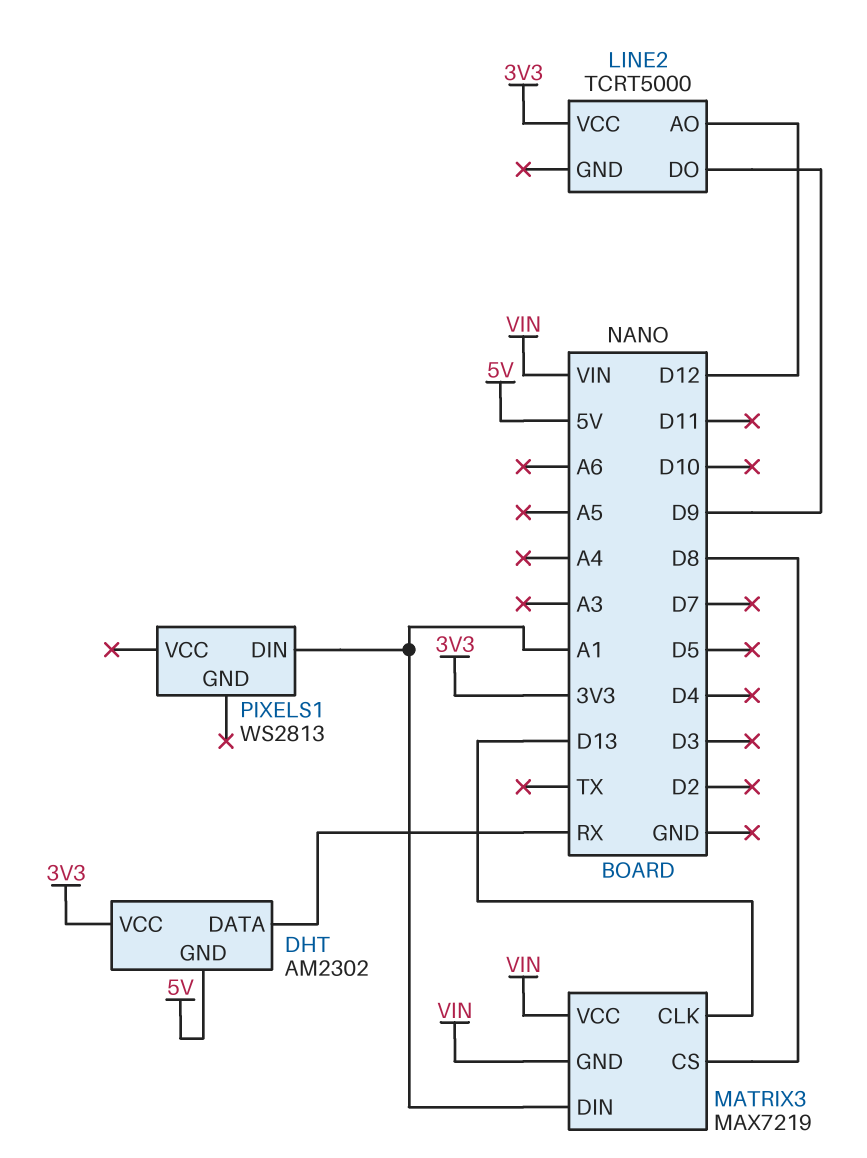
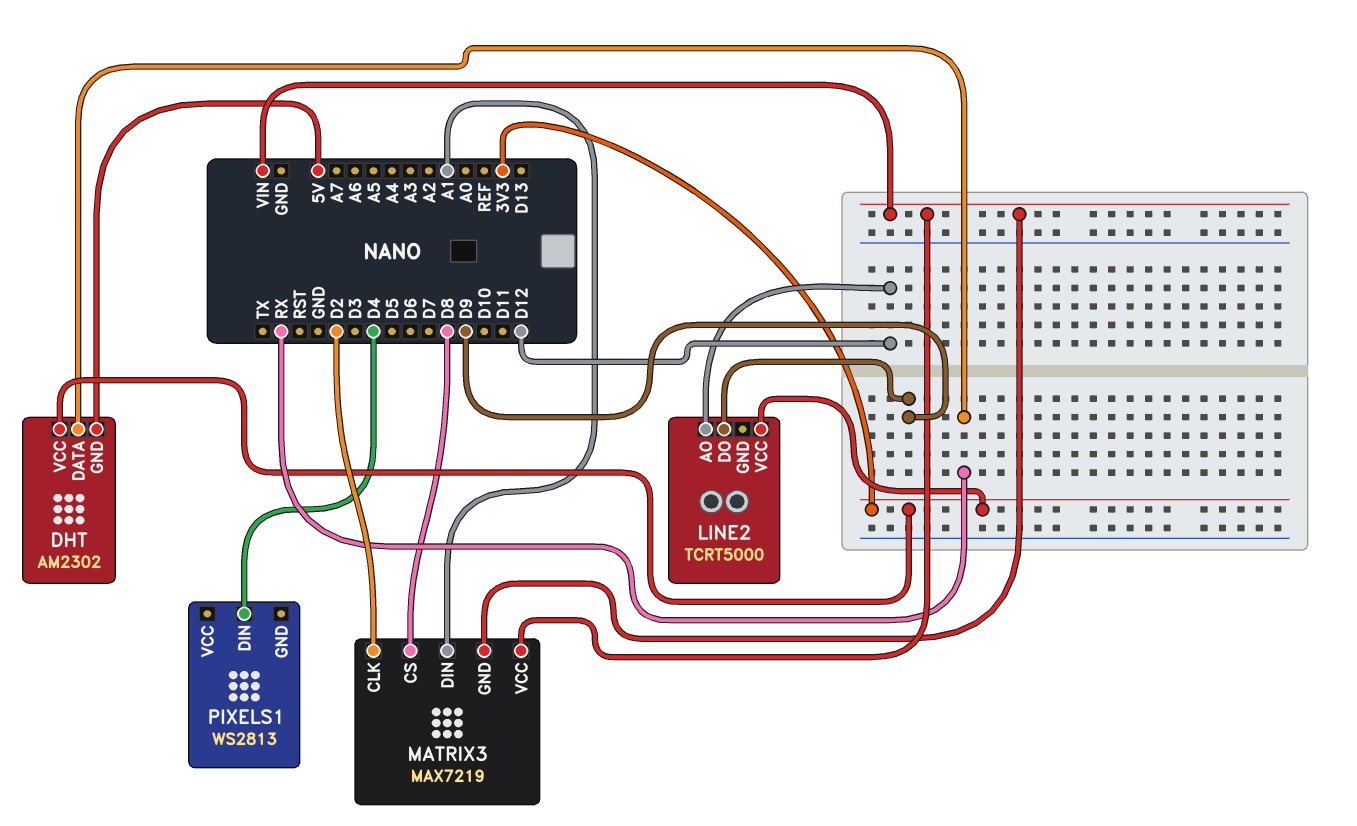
MATRIX3 pin CLK: D13 -> D2
PIXELS1 pin DIN: A1 -> D4

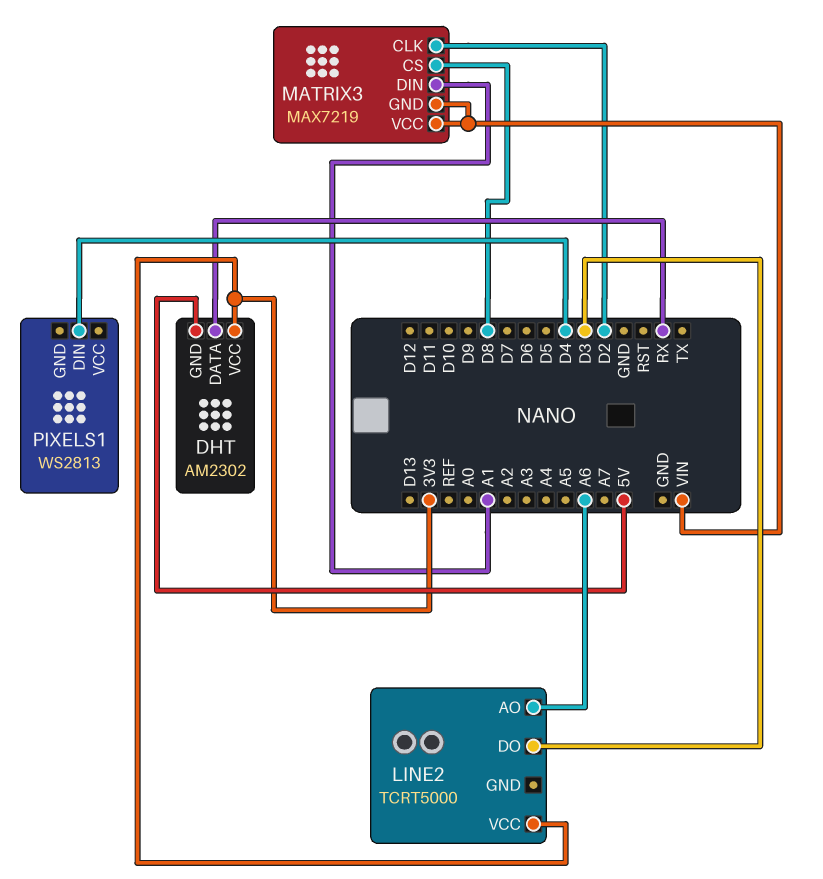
LINE2 pin AO: D12 -> A6
LINE2 pin DO: D9 -> D3

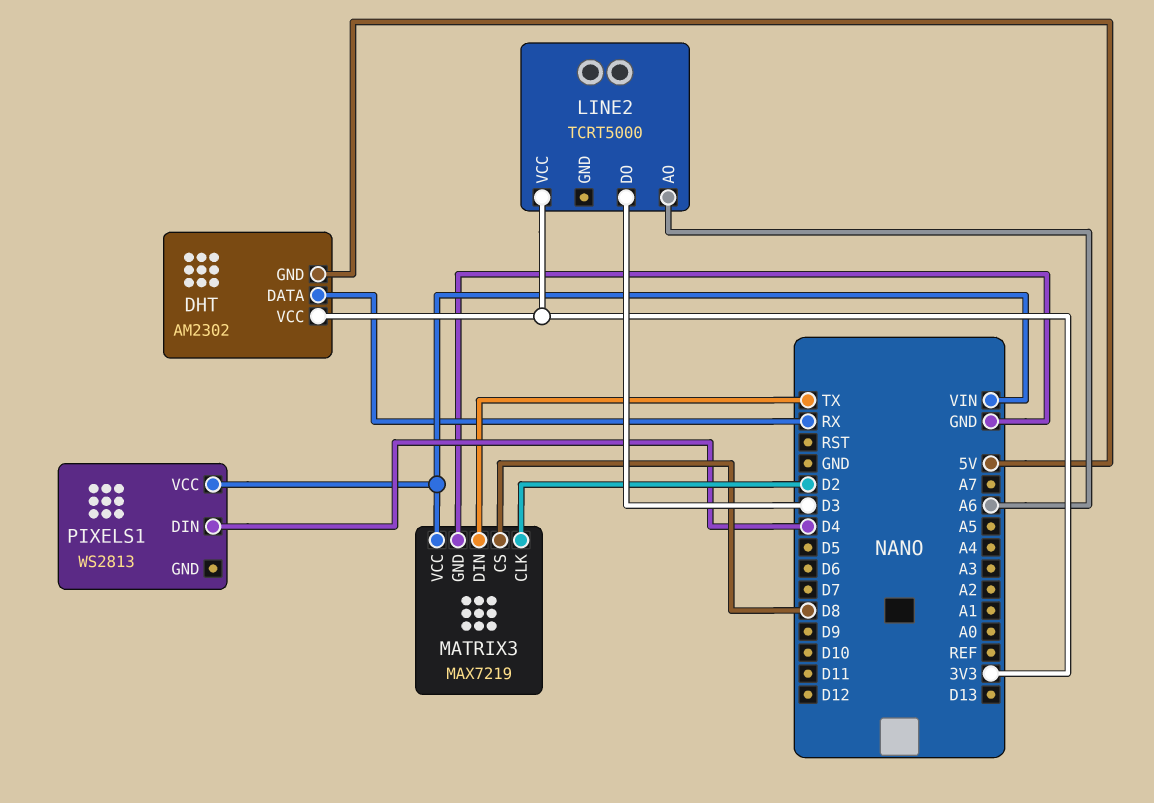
MATRIX3 pin DIN: A1 -> TX
MATRIX3 pin GND: VIN -> GND
PIXELS1 pin VCC: none -> VIN

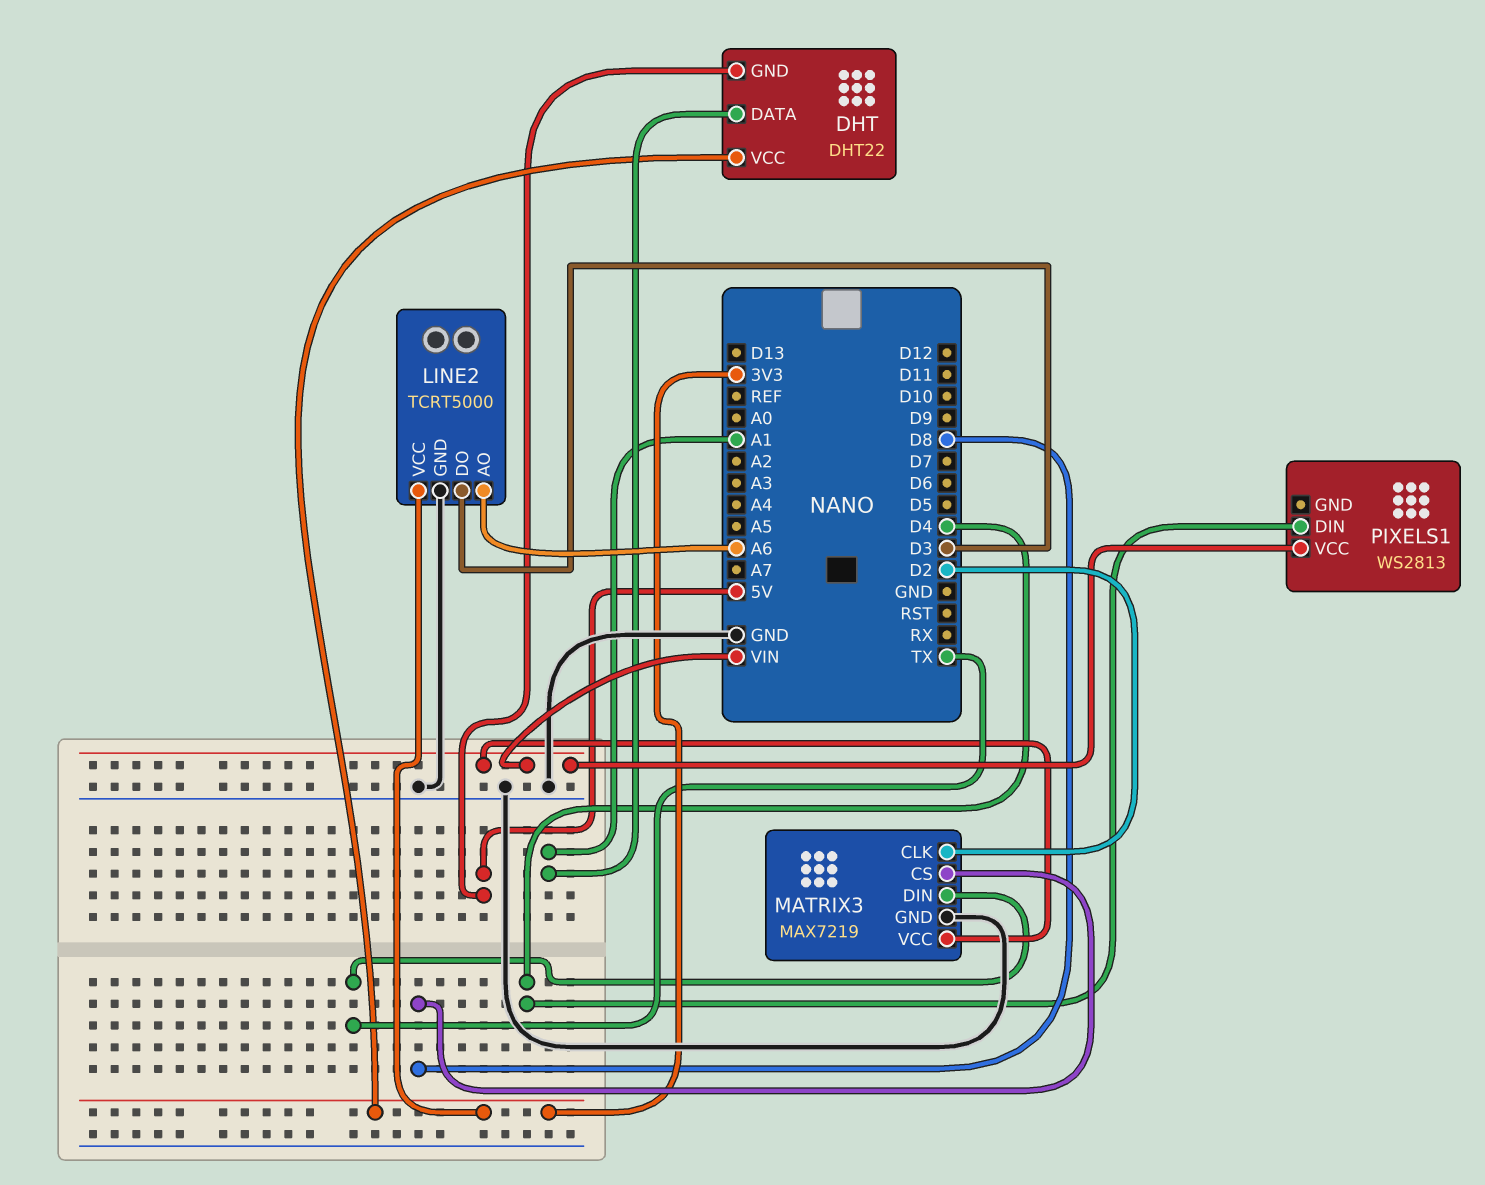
DHT: AM2302 -> DHT22
DHT pin DATA: RX -> A1
LINE2 pin GND: none -> GND

